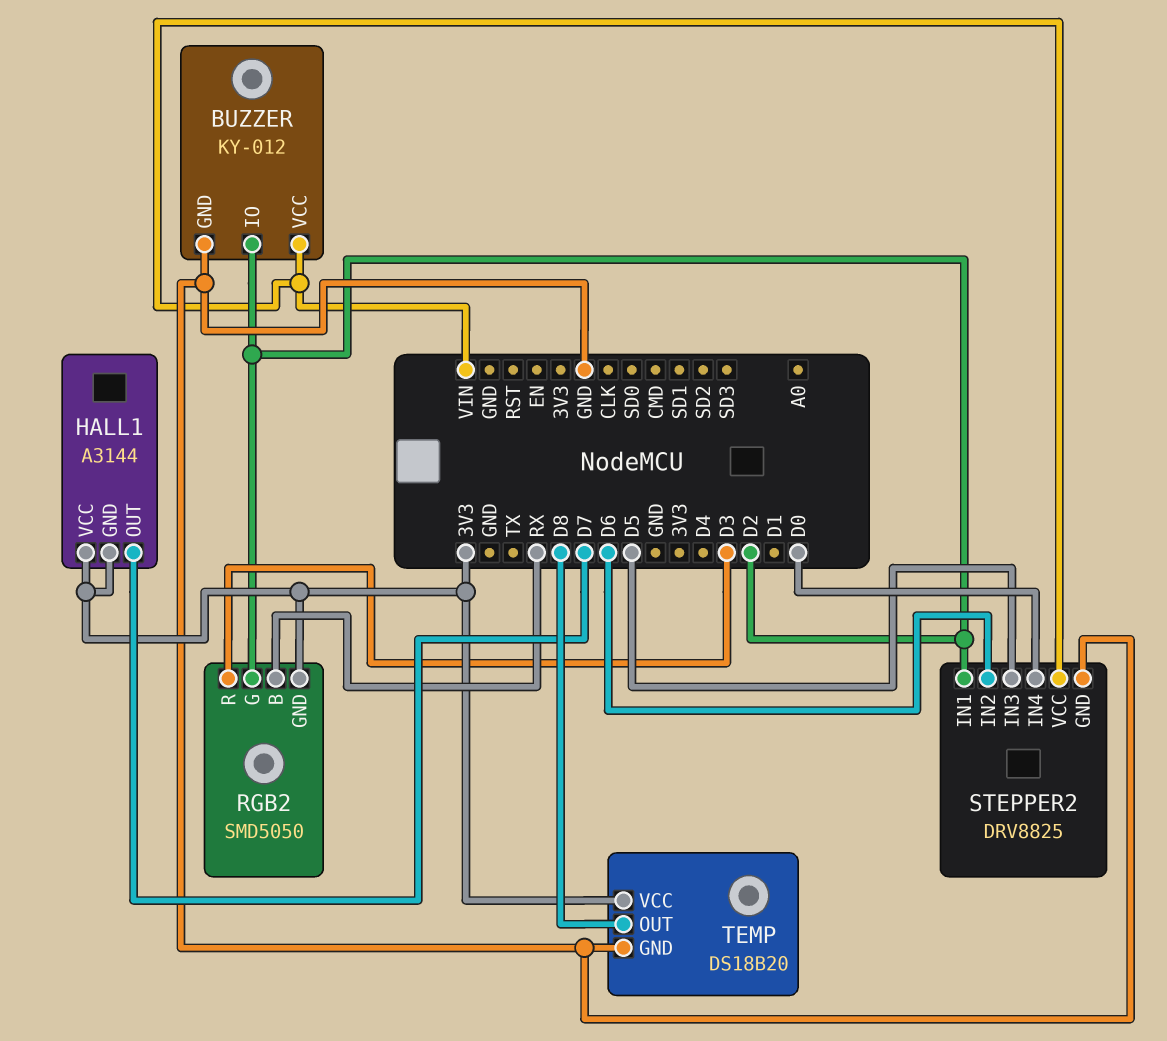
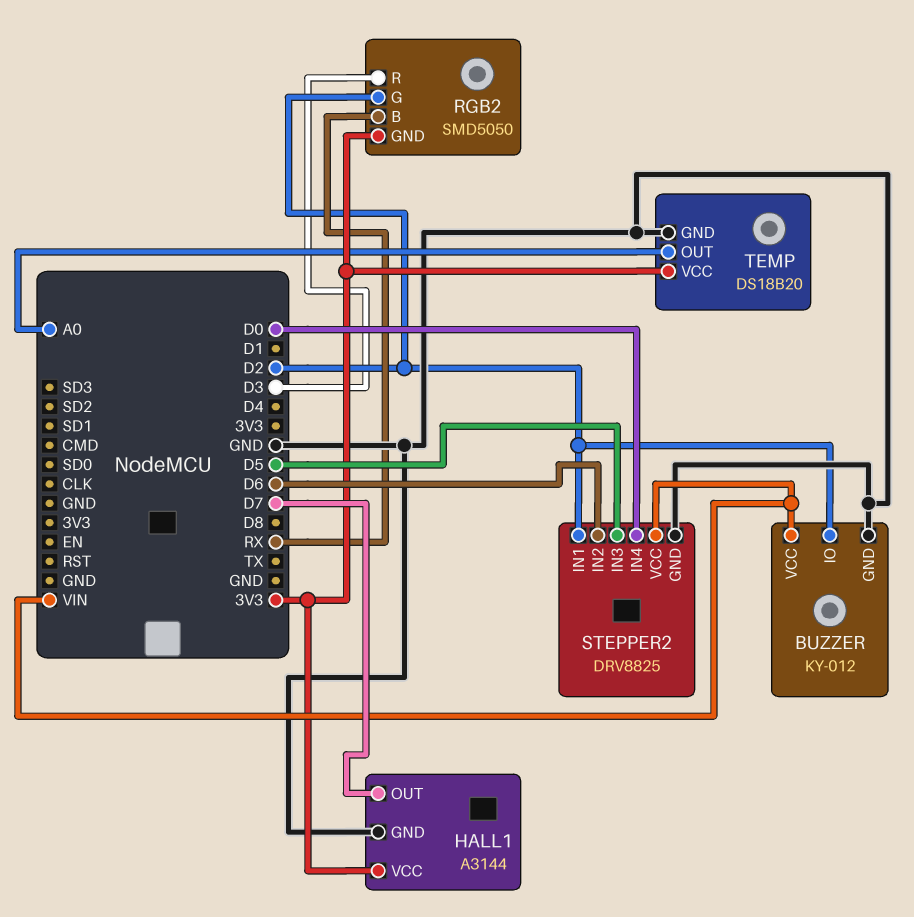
HALL1 pin GND: 3V3 -> GND
TEMP pin OUT: D8 -> A0

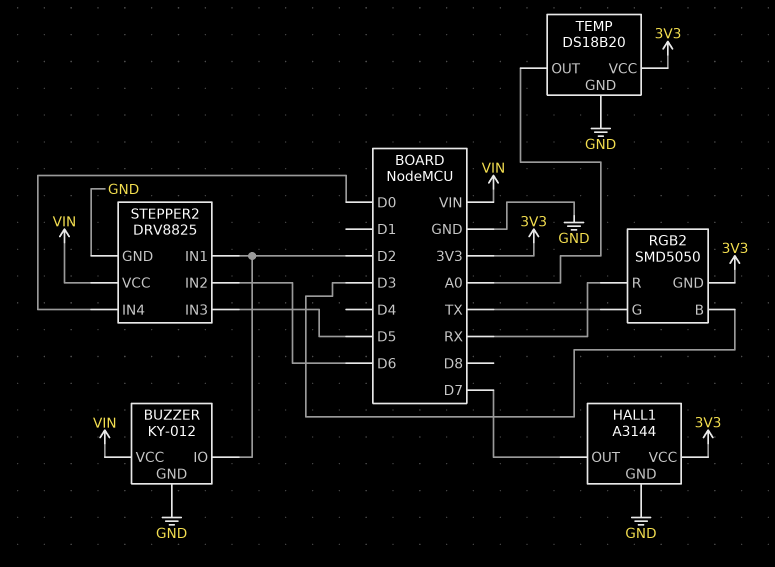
RGB2 pin B: RX -> D3
RGB2 pin G: D2 -> TX
RGB2 pin R: D3 -> RX

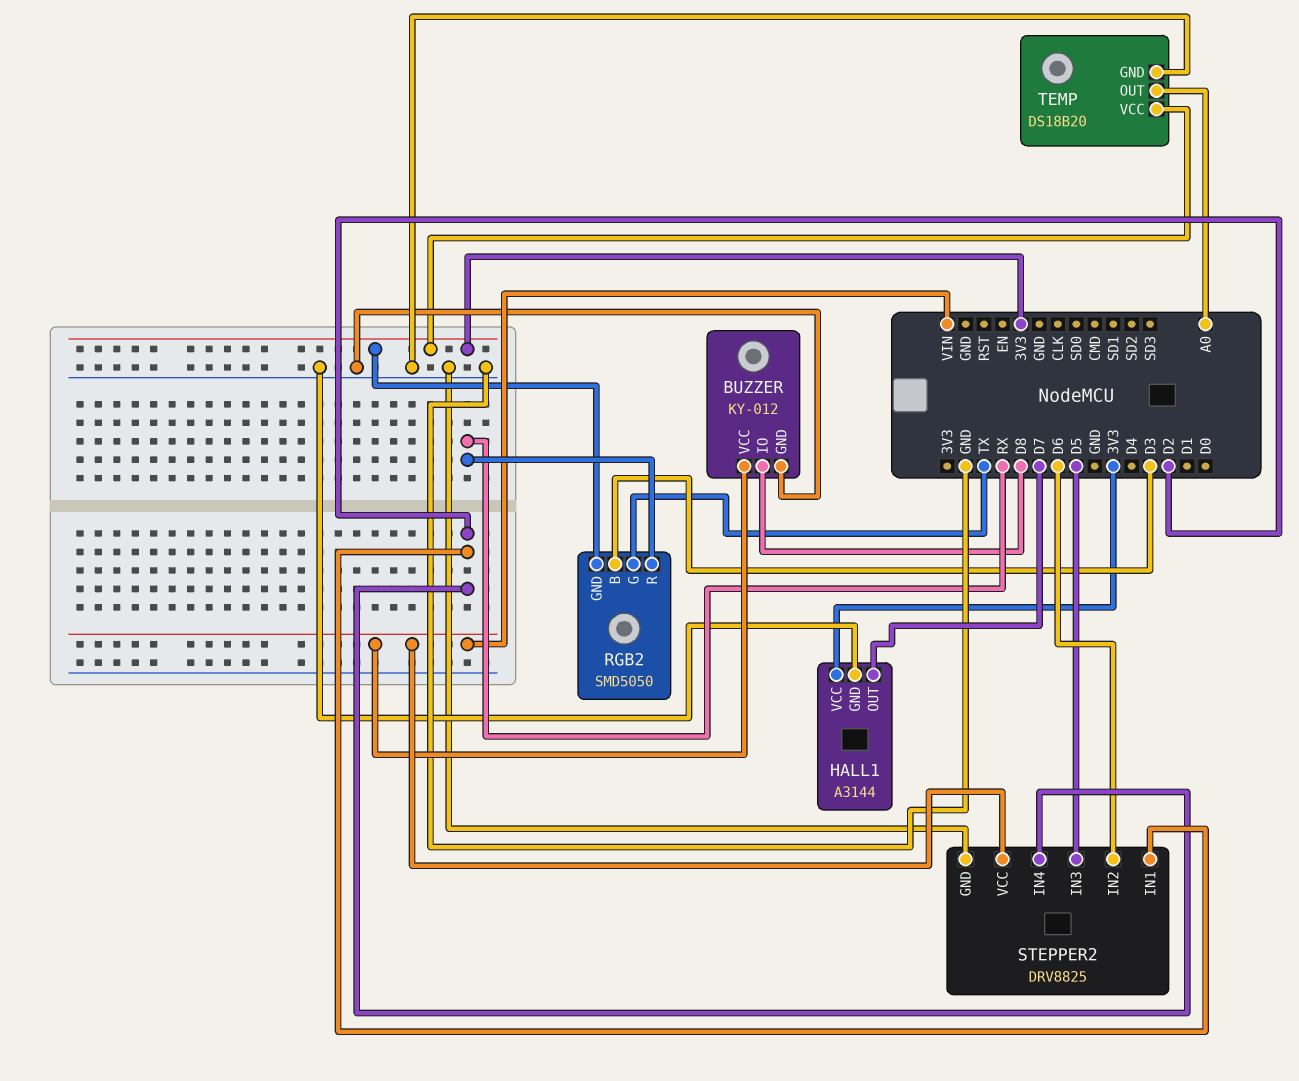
BUZZER pin IO: D2 -> D8
STEPPER2 pin IN4: D0 -> D2

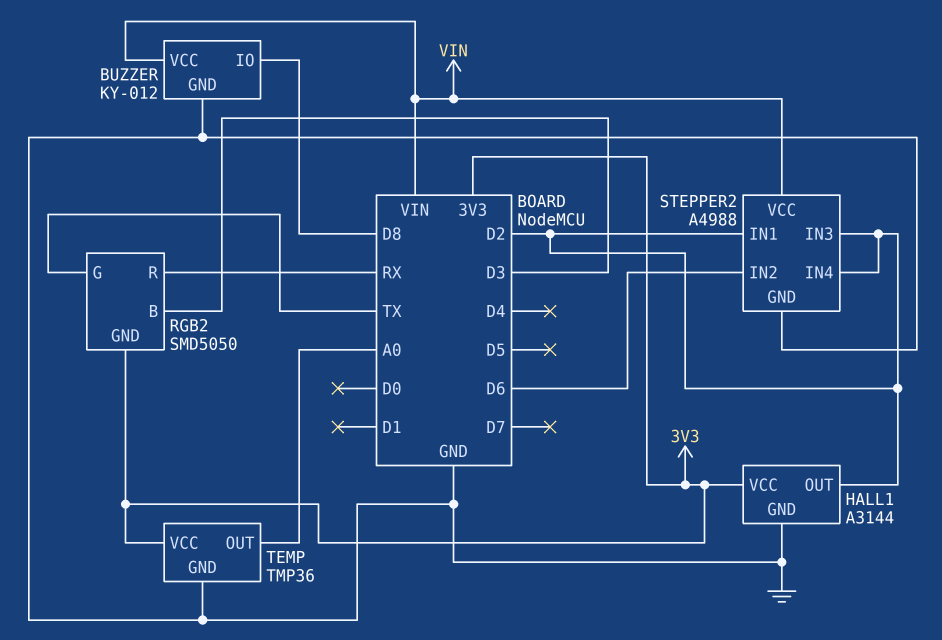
HALL1 pin OUT: D7 -> D2
STEPPER2: DRV8825 -> A4988
STEPPER2 pin IN3: D5 -> D2
TEMP: DS18B20 -> TMP36

